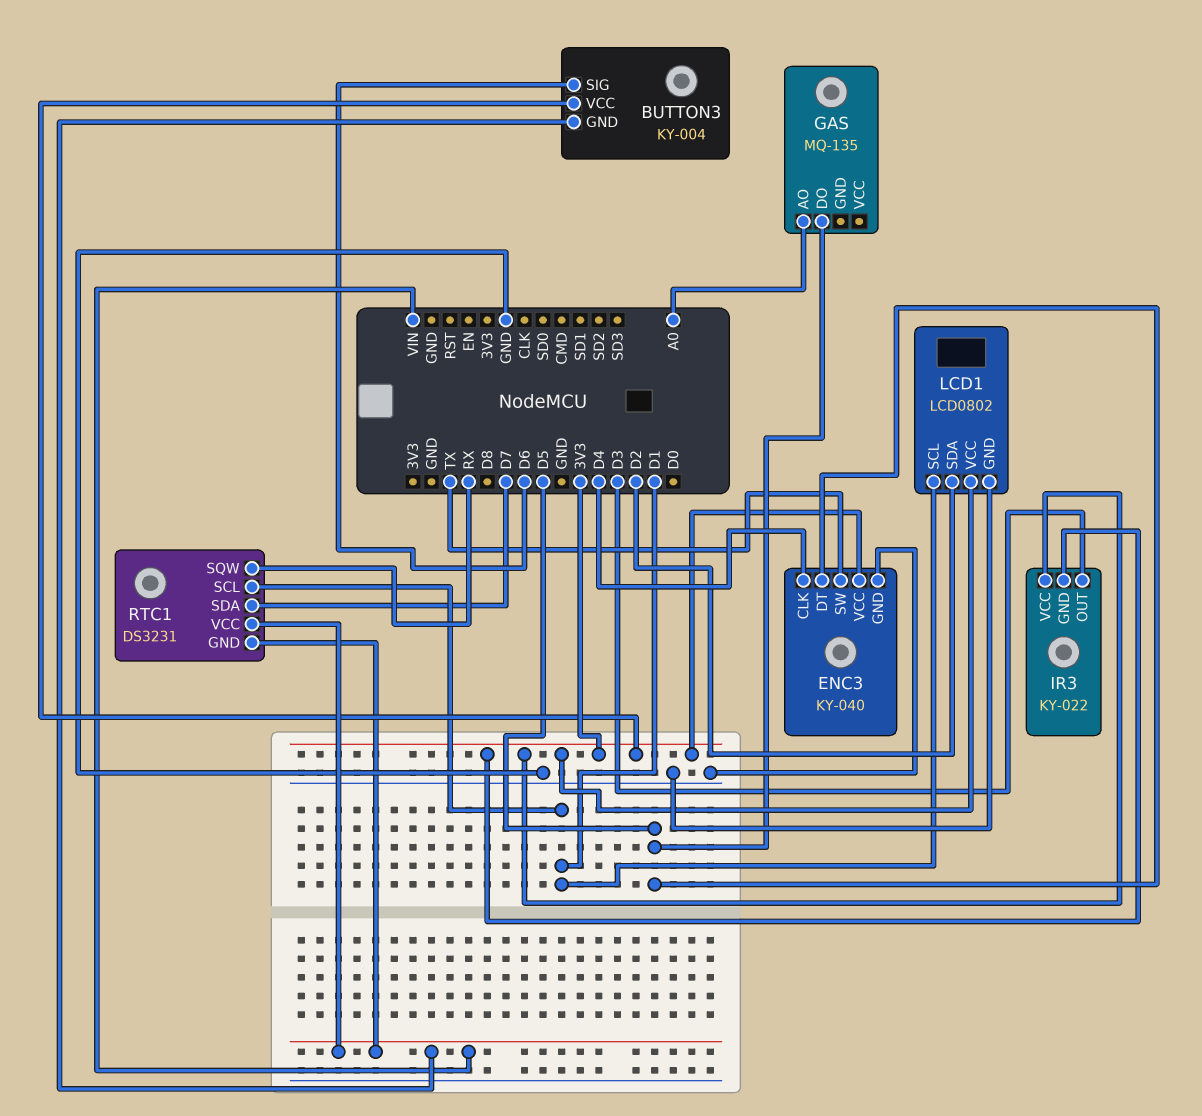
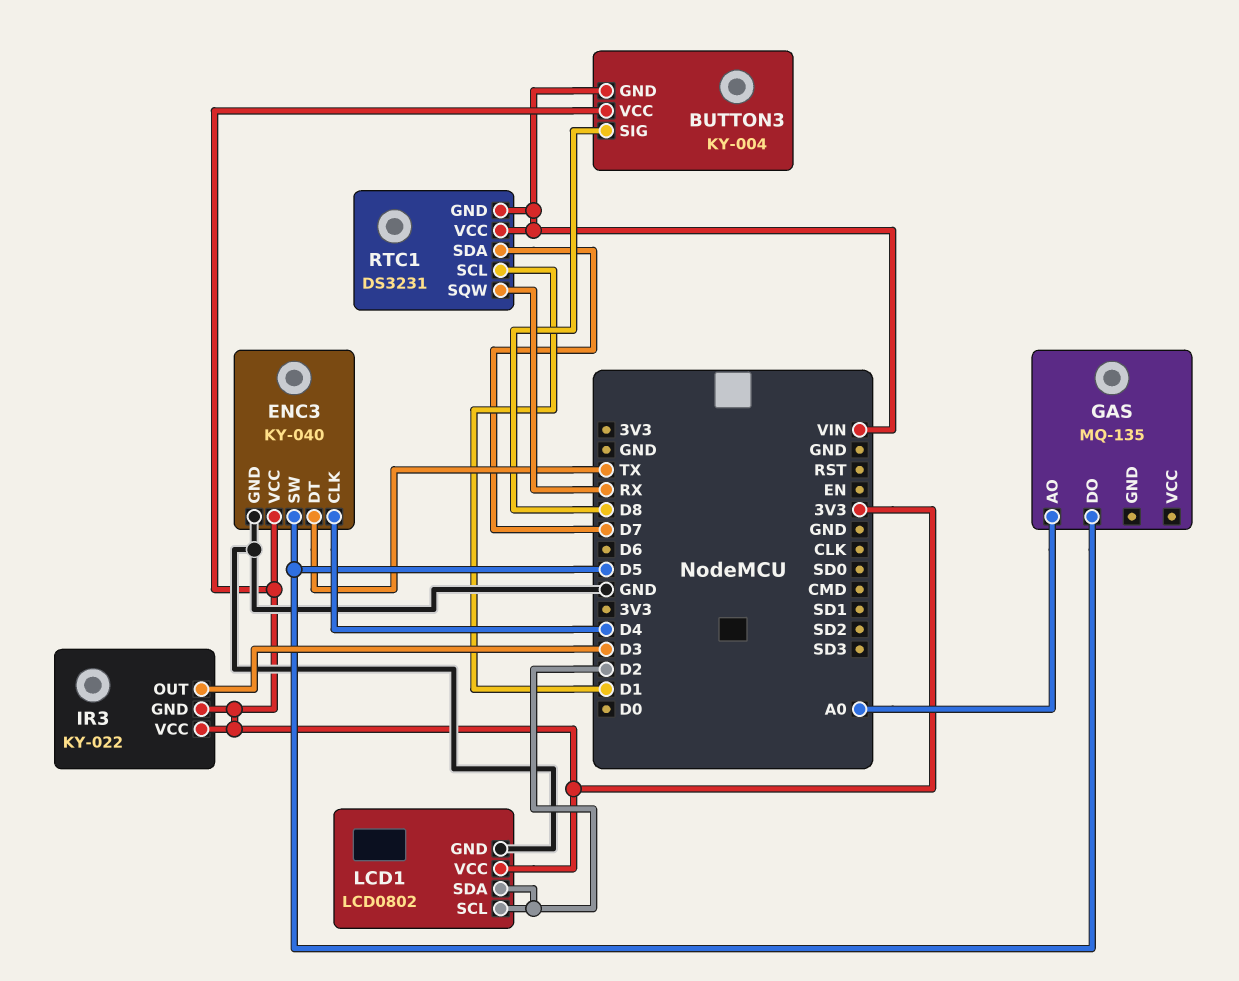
BUTTON3 pin SIG: D6 -> D8
ENC3 pin DT: D5 -> TX
ENC3 pin SW: TX -> D5
LCD1 pin SCL: D1 -> D2

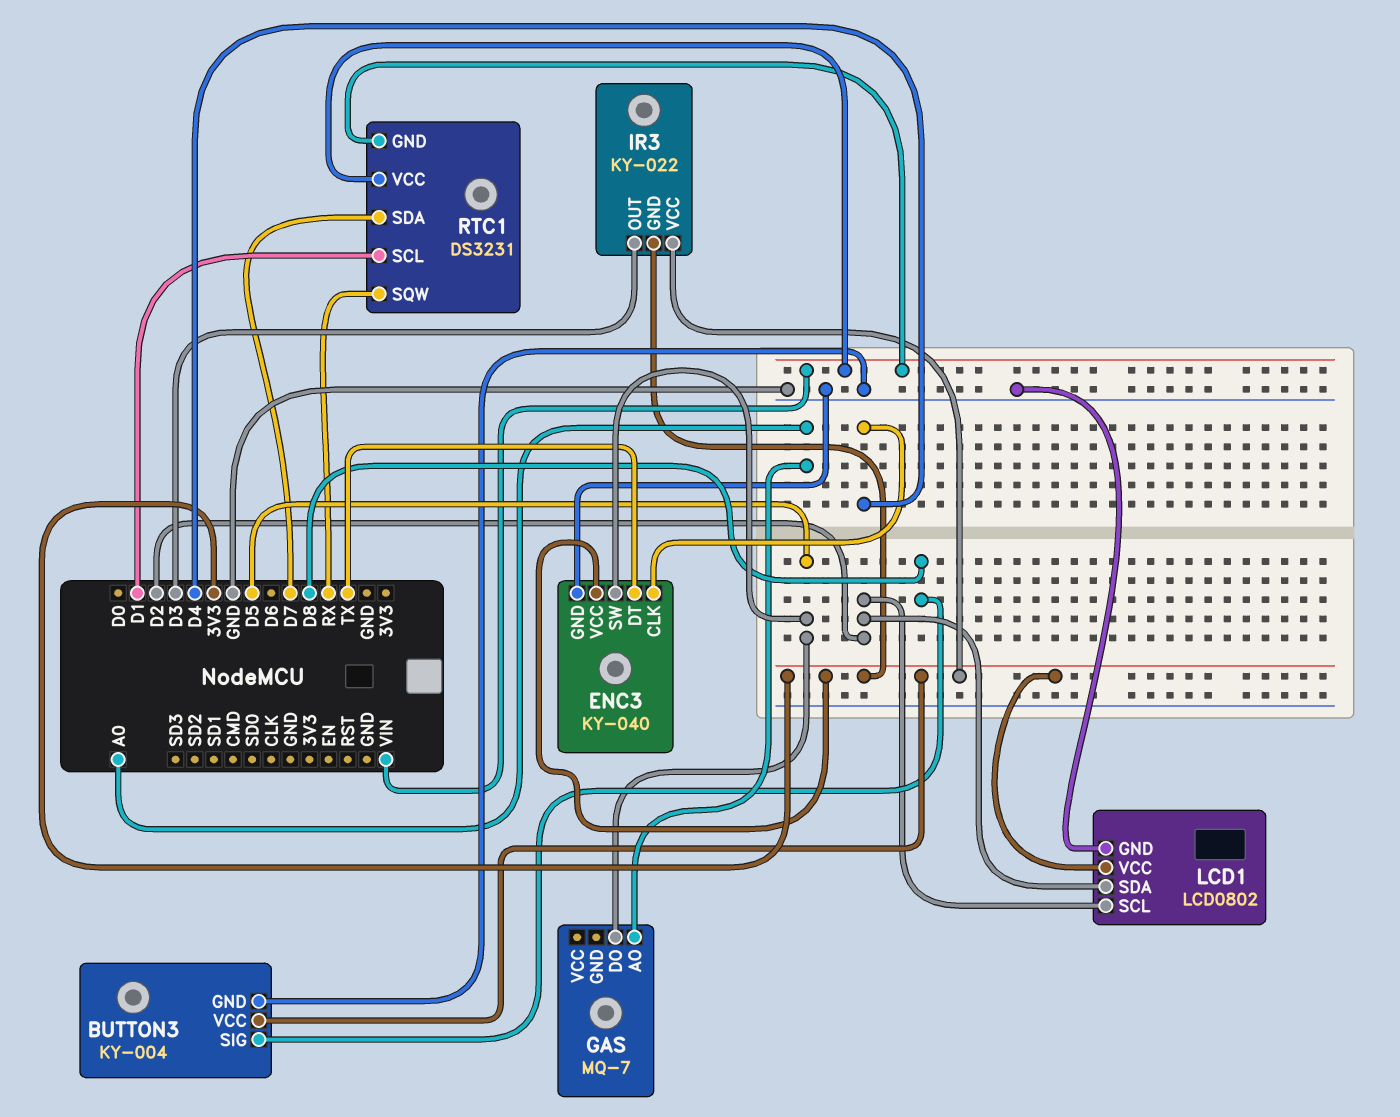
BUTTON3 pin GND: VIN -> GND
GAS: MQ-135 -> MQ-7

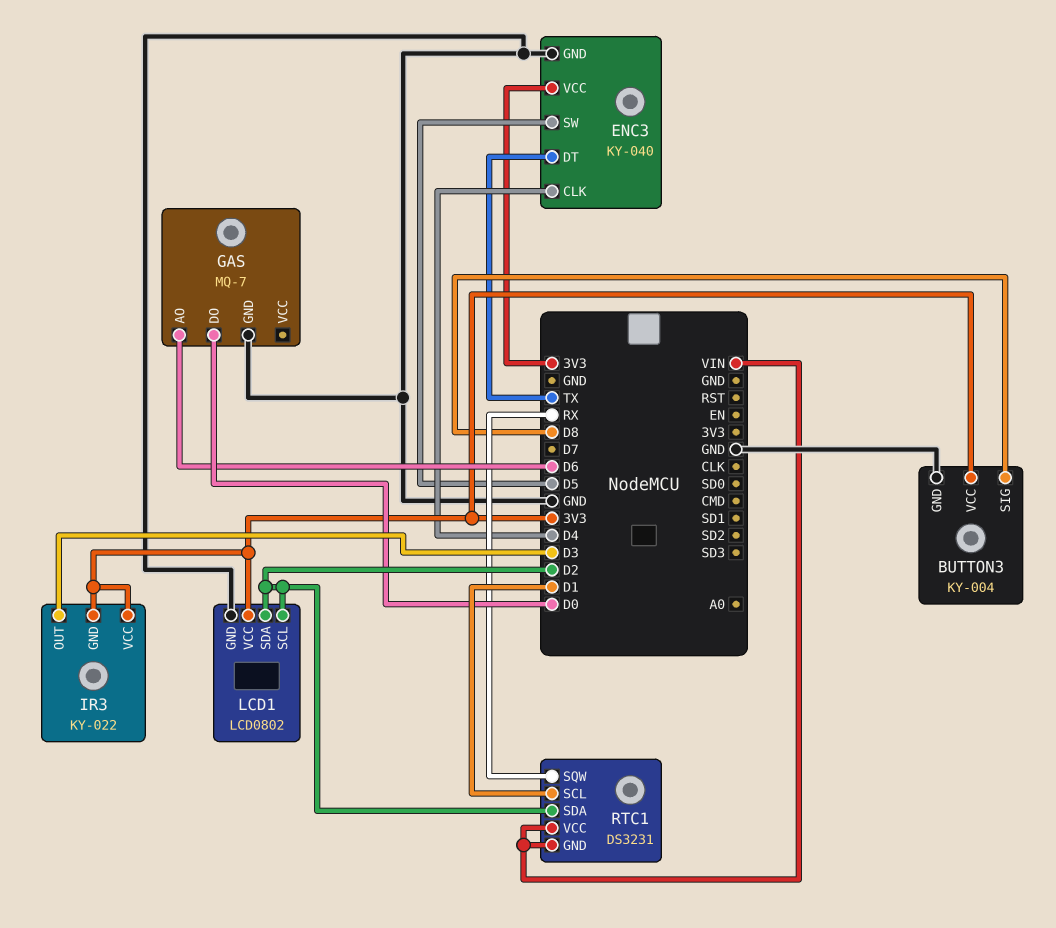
GAS pin AO: A0 -> D6
GAS pin DO: D5 -> D0
GAS pin GND: none -> GND
RTC1 pin SDA: D7 -> D2

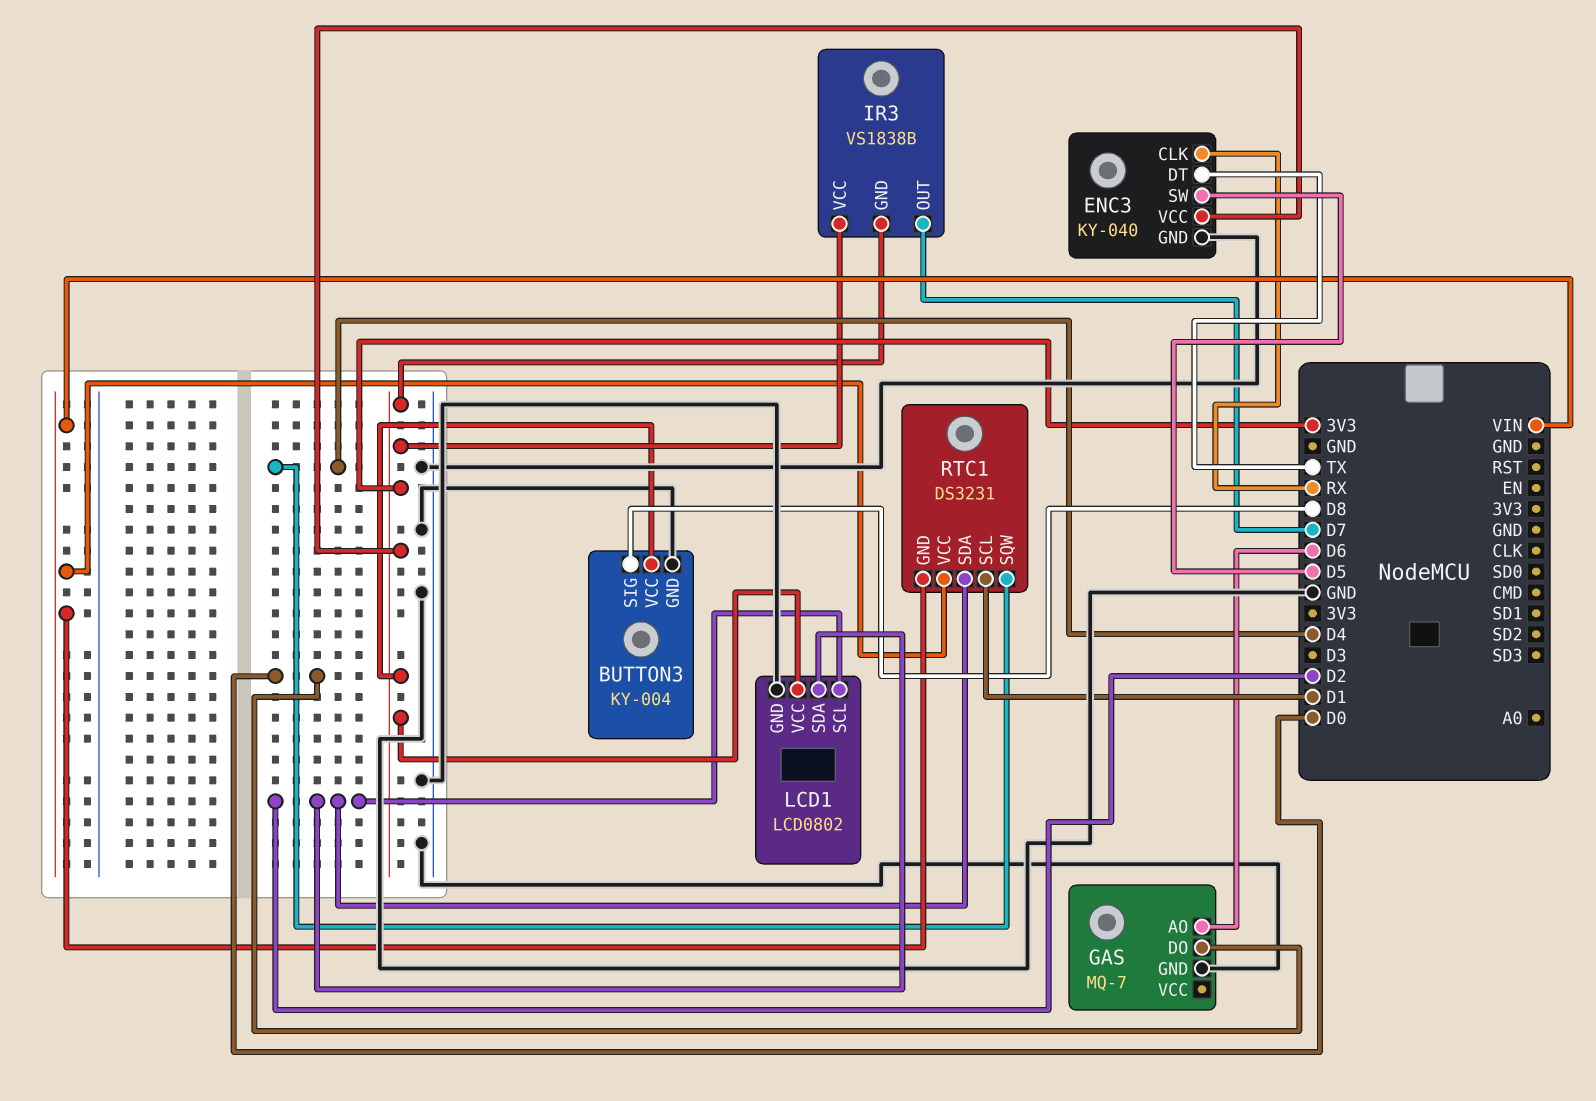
ENC3 pin CLK: D4 -> RX
IR3: KY-022 -> VS1838B
IR3 pin OUT: D3 -> D7
RTC1 pin SQW: RX -> D4

